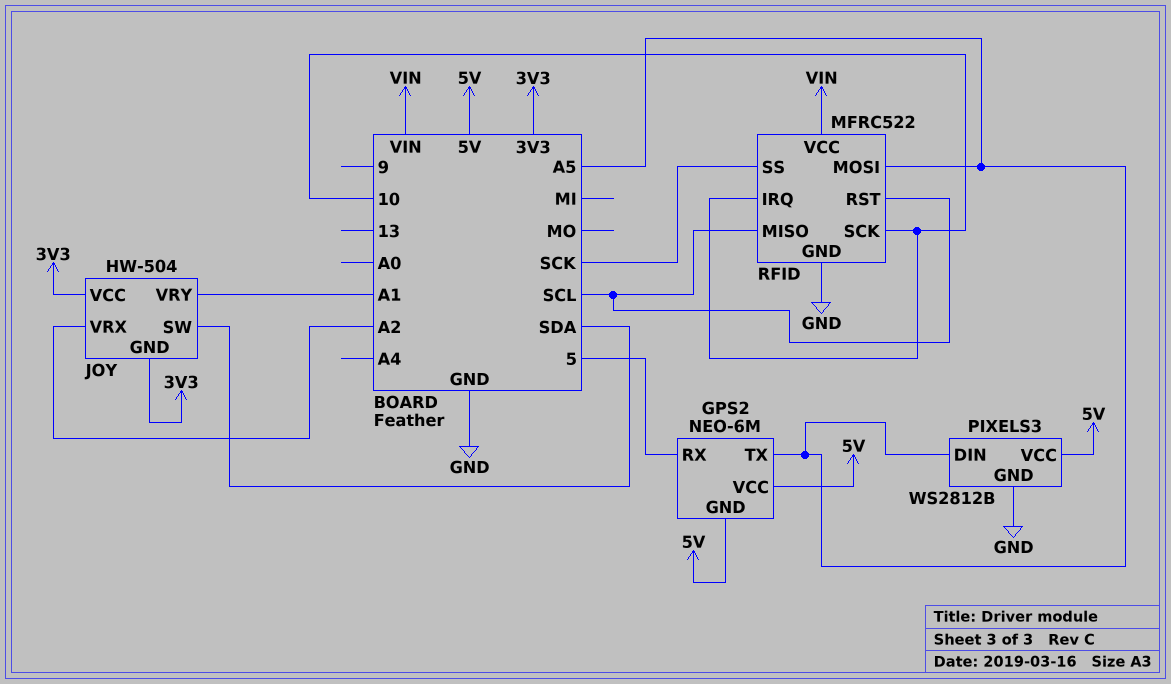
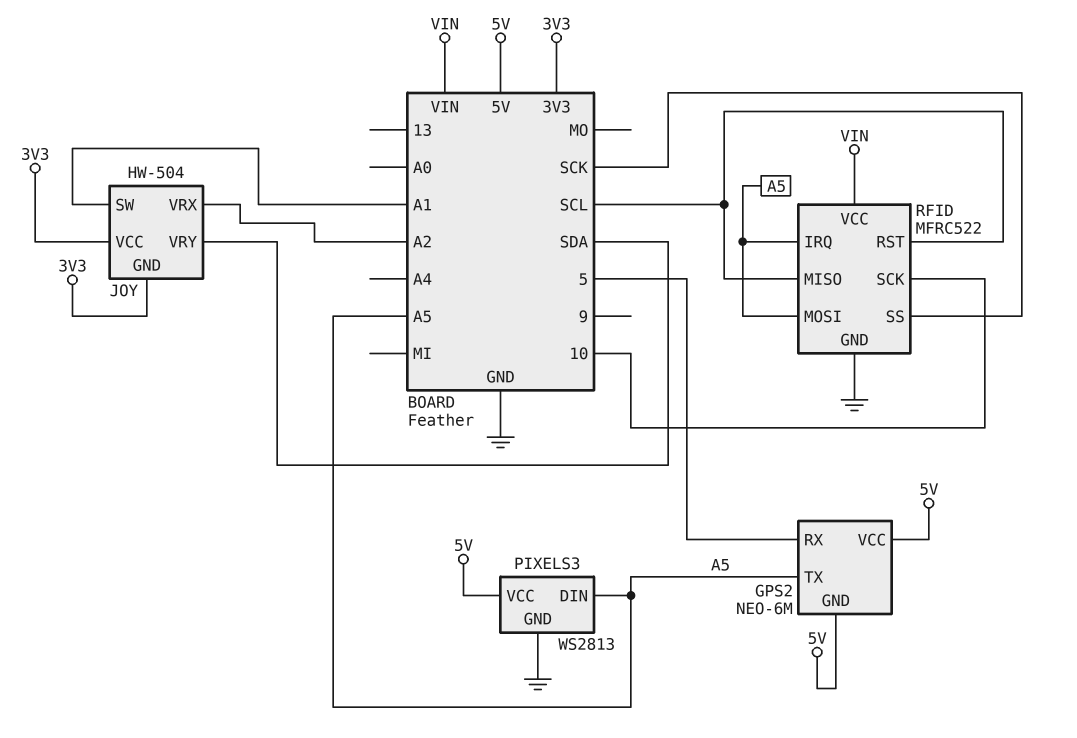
JOY pin SW: SDA -> A1
JOY pin VRY: A1 -> SDA
PIXELS3: WS2812B -> WS2813
RFID pin IRQ: 10 -> A5

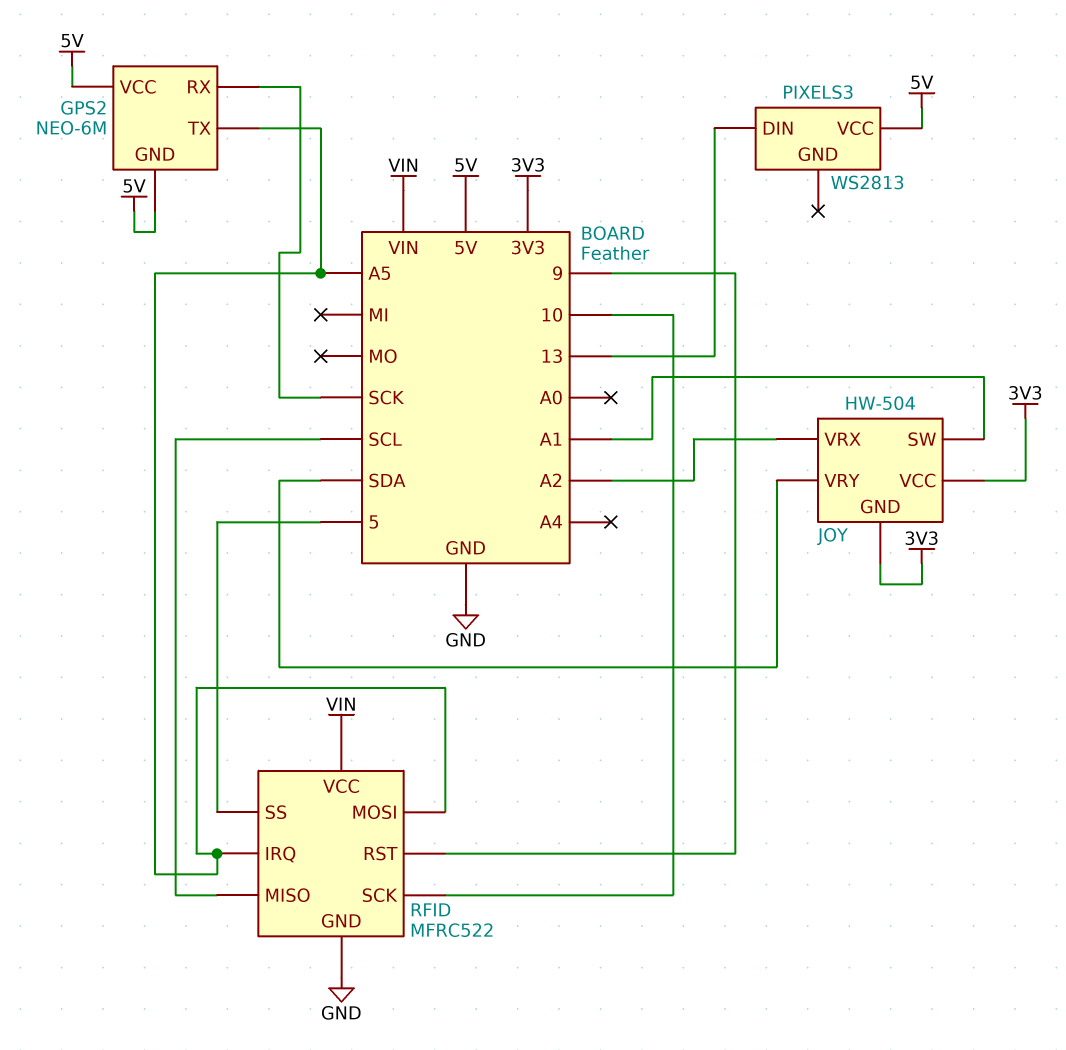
GPS2 pin RX: 5 -> SCK
PIXELS3 pin DIN: A5 -> 13
PIXELS3 pin GND: GND -> none
RFID pin RST: SCL -> 9
RFID pin SS: SCK -> 5

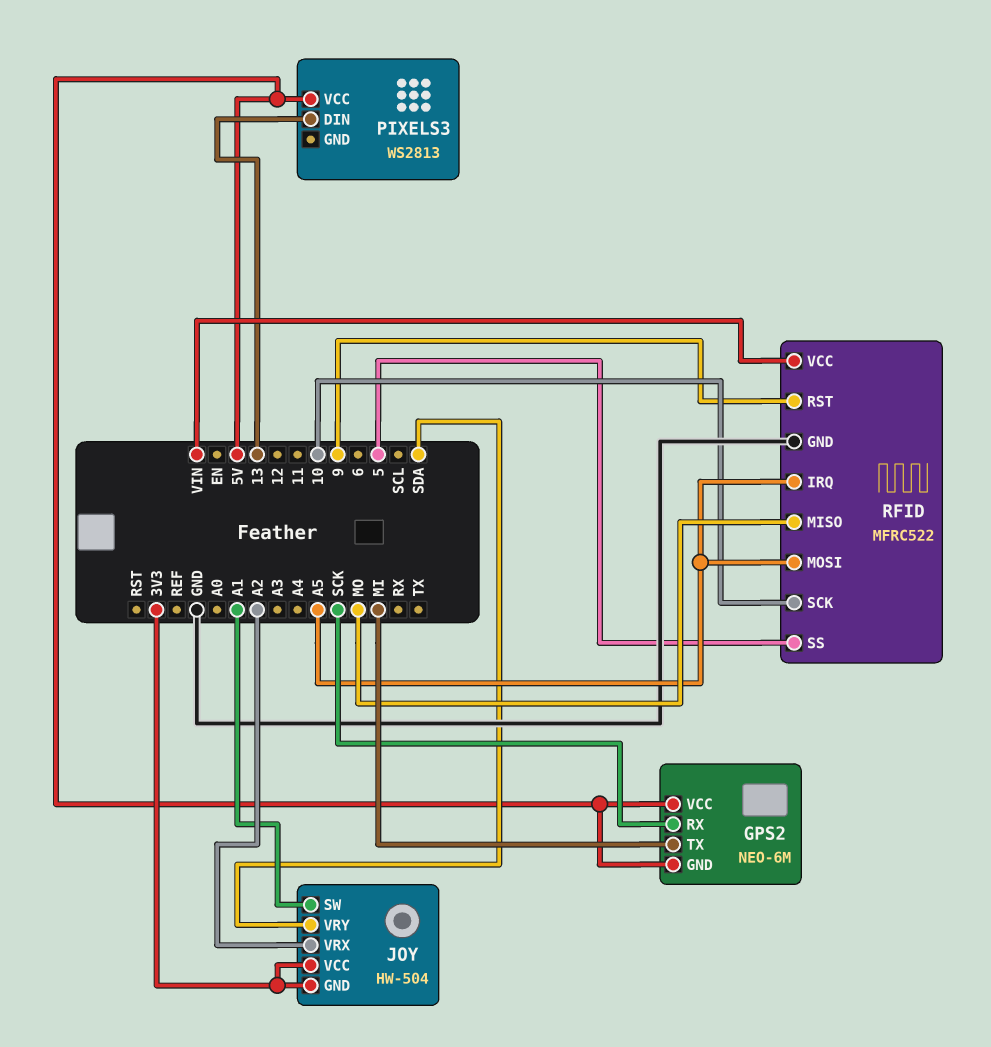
GPS2 pin TX: A5 -> MI
RFID pin MISO: SCL -> MO

